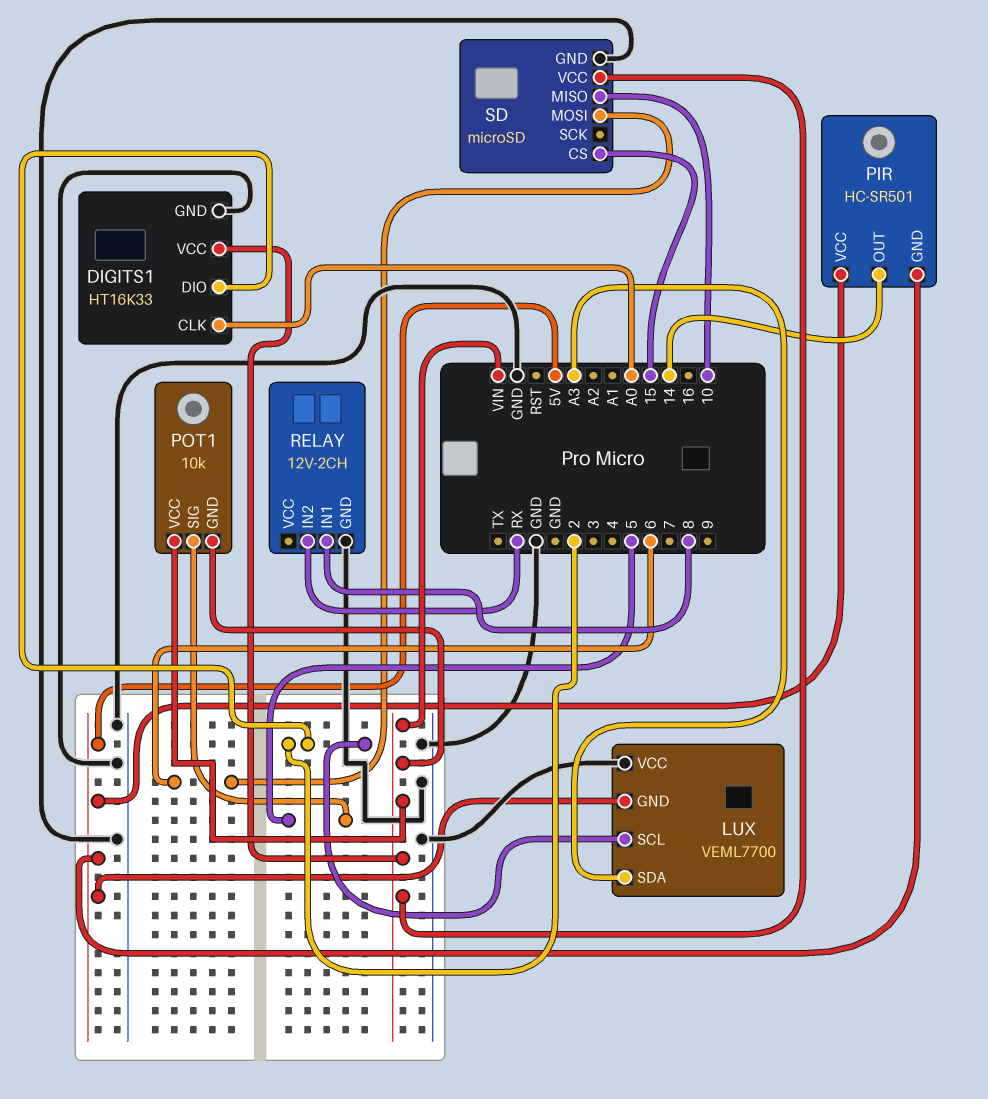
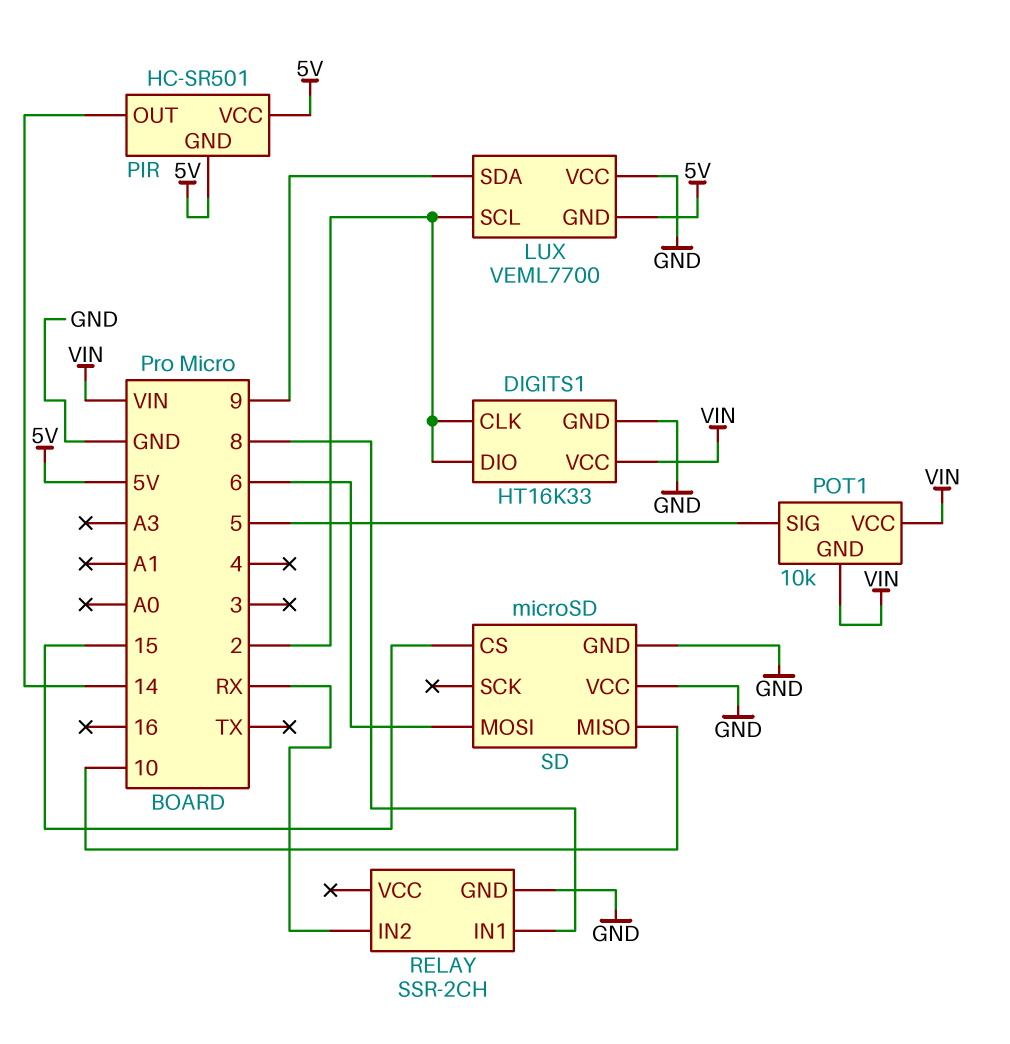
DIGITS1 pin CLK: A0 -> 2
LUX pin SDA: A3 -> 9
RELAY: 12V-2CH -> SSR-2CH
SD pin VCC: VIN -> GND

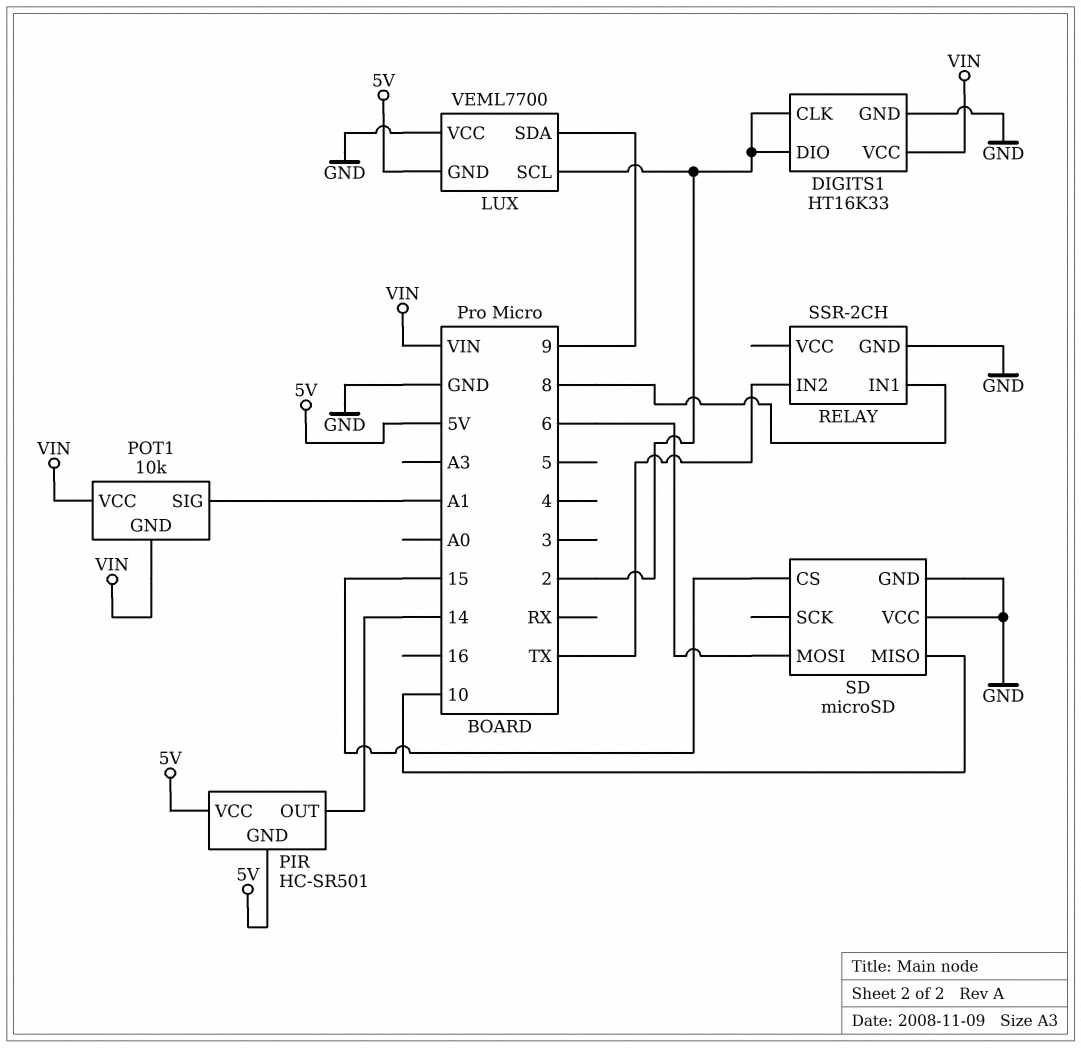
POT1 pin SIG: 5 -> A1
RELAY pin IN2: RX -> TX

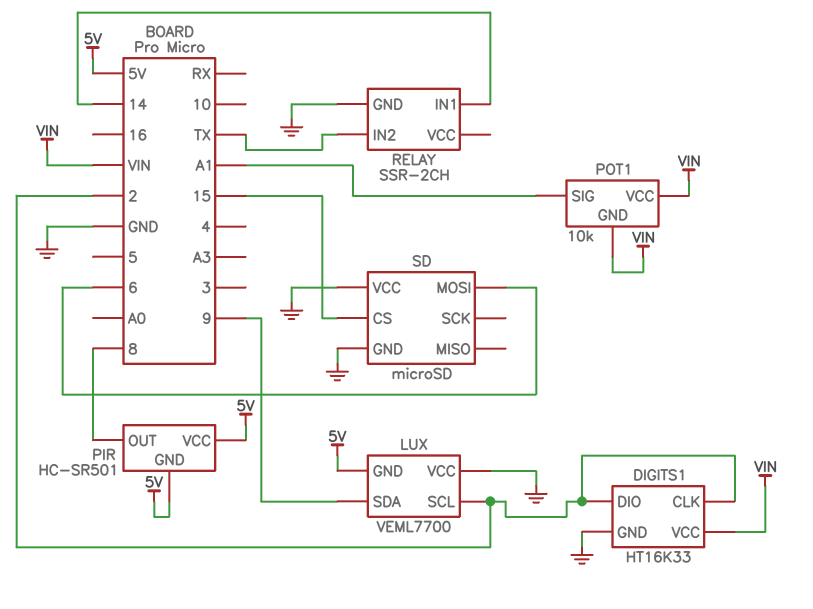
PIR pin OUT: 14 -> 8
RELAY pin IN1: 8 -> 14
SD pin MISO: 10 -> none

